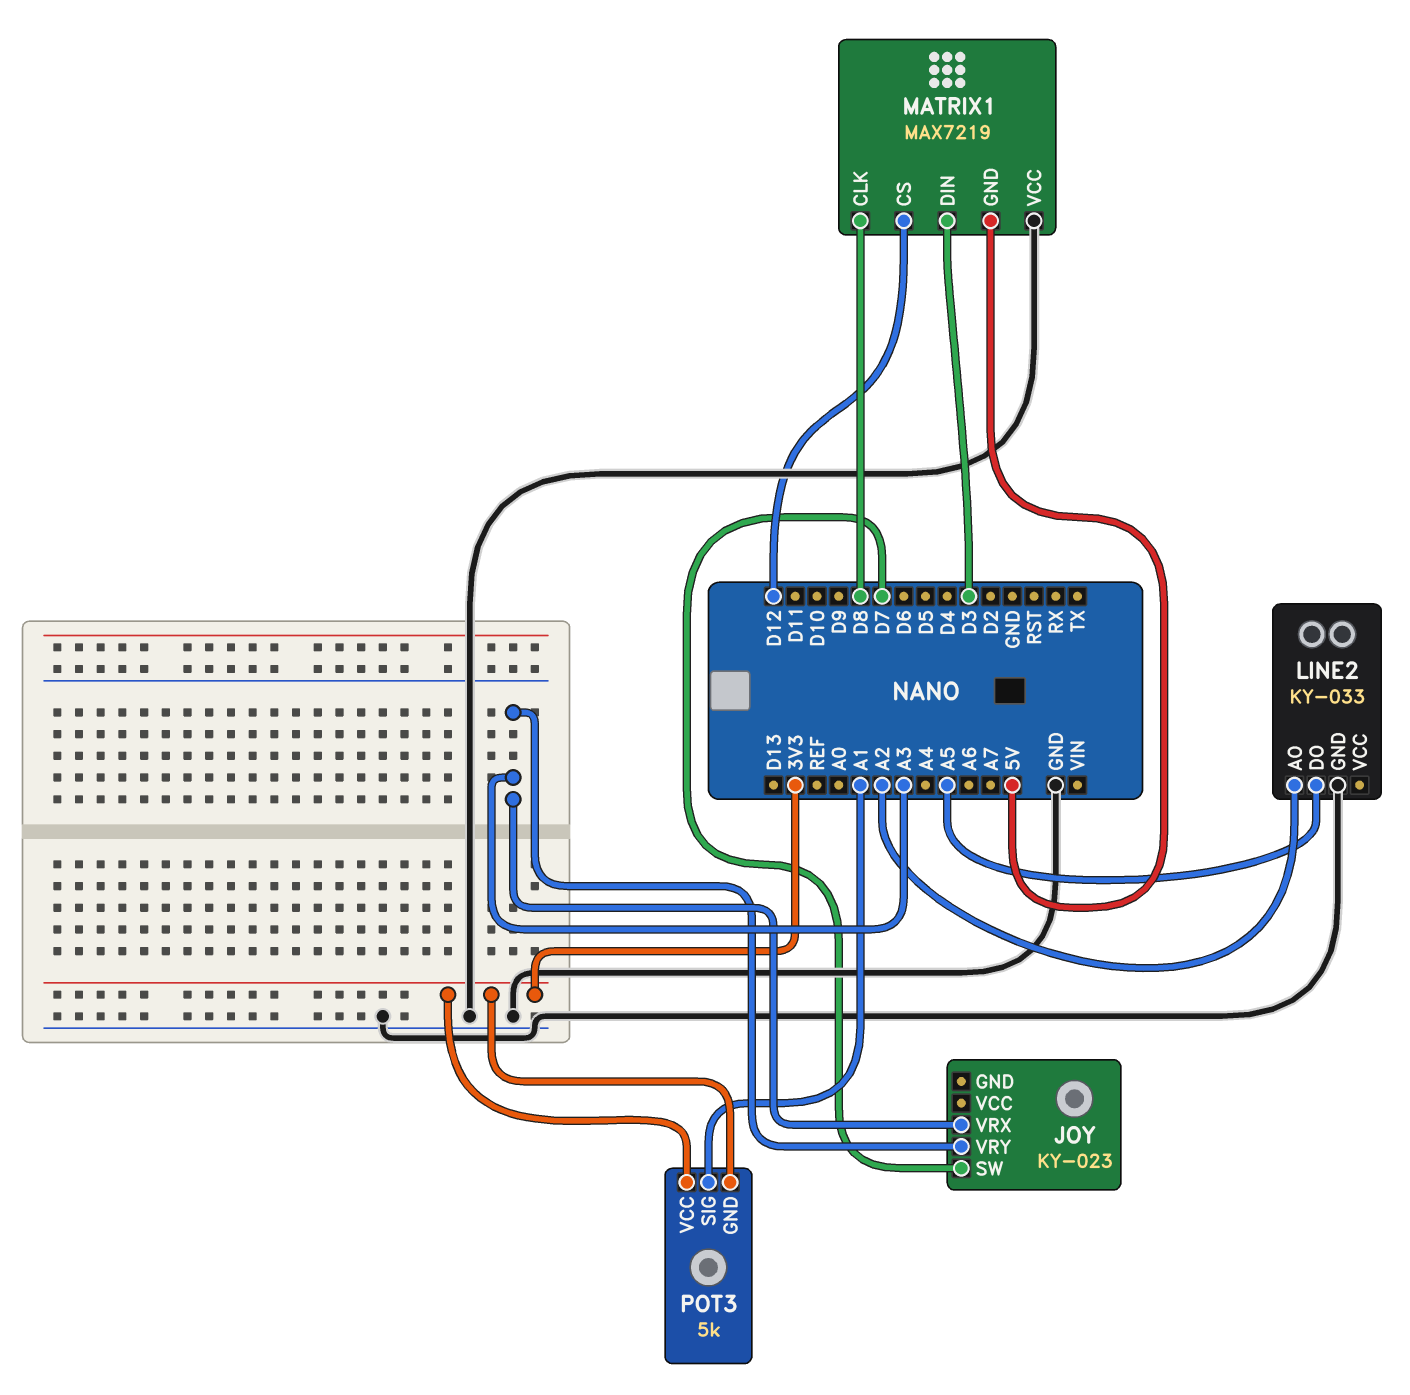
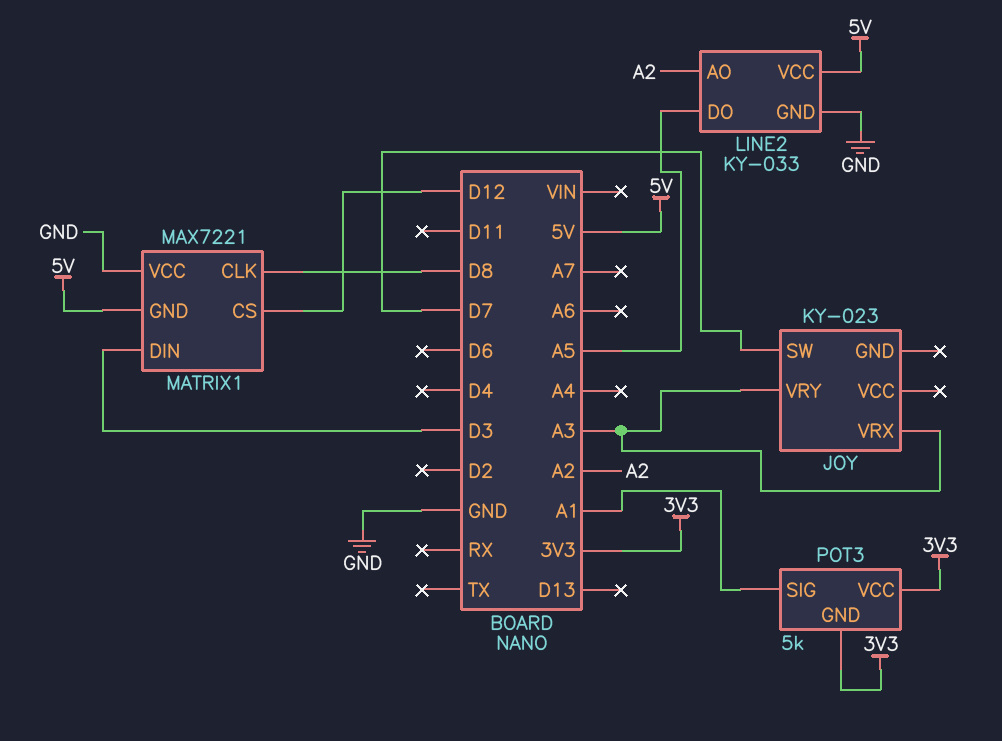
LINE2 pin VCC: none -> 5V
MATRIX1: MAX7219 -> MAX7221

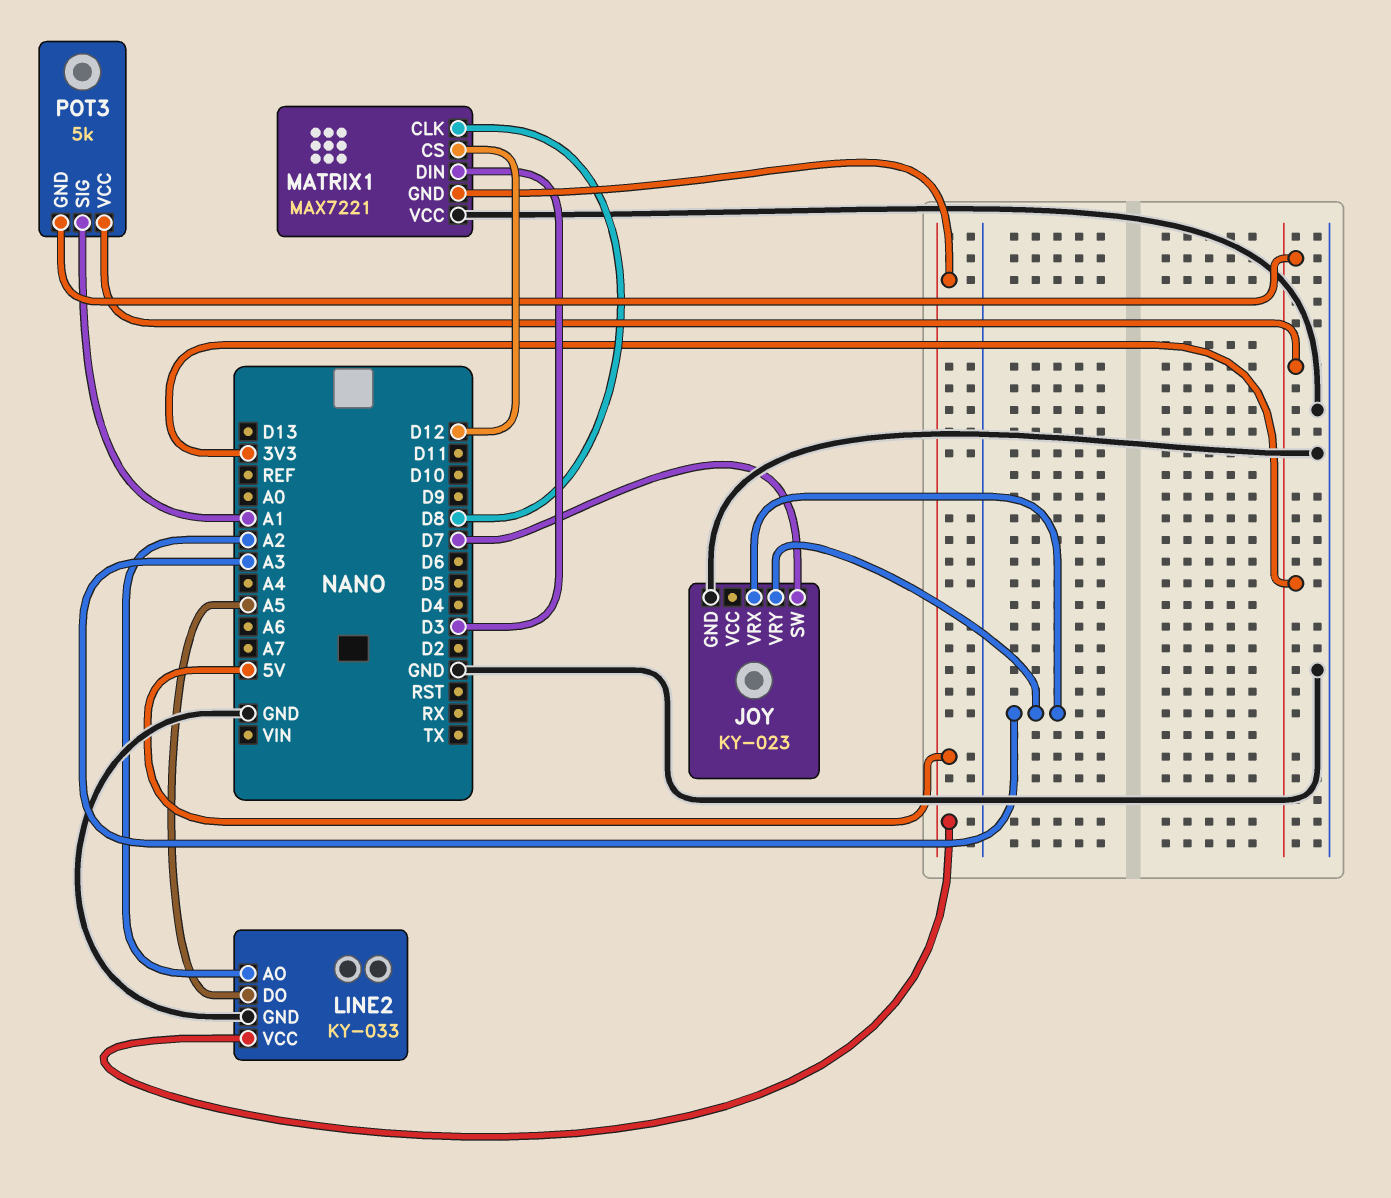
JOY pin GND: none -> GND

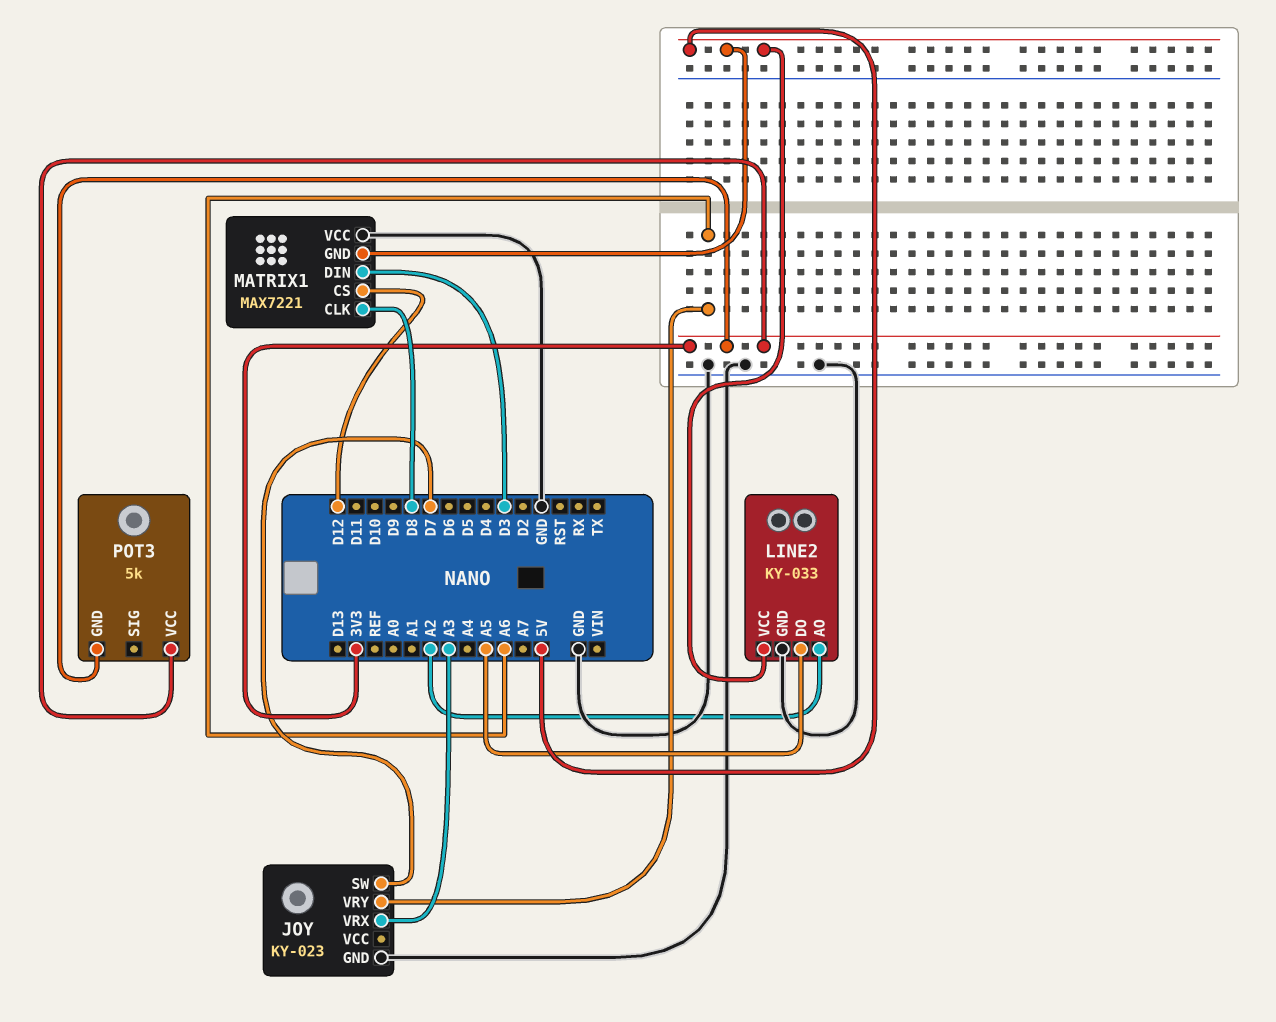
JOY pin VRY: A3 -> A6
POT3 pin SIG: A1 -> none

